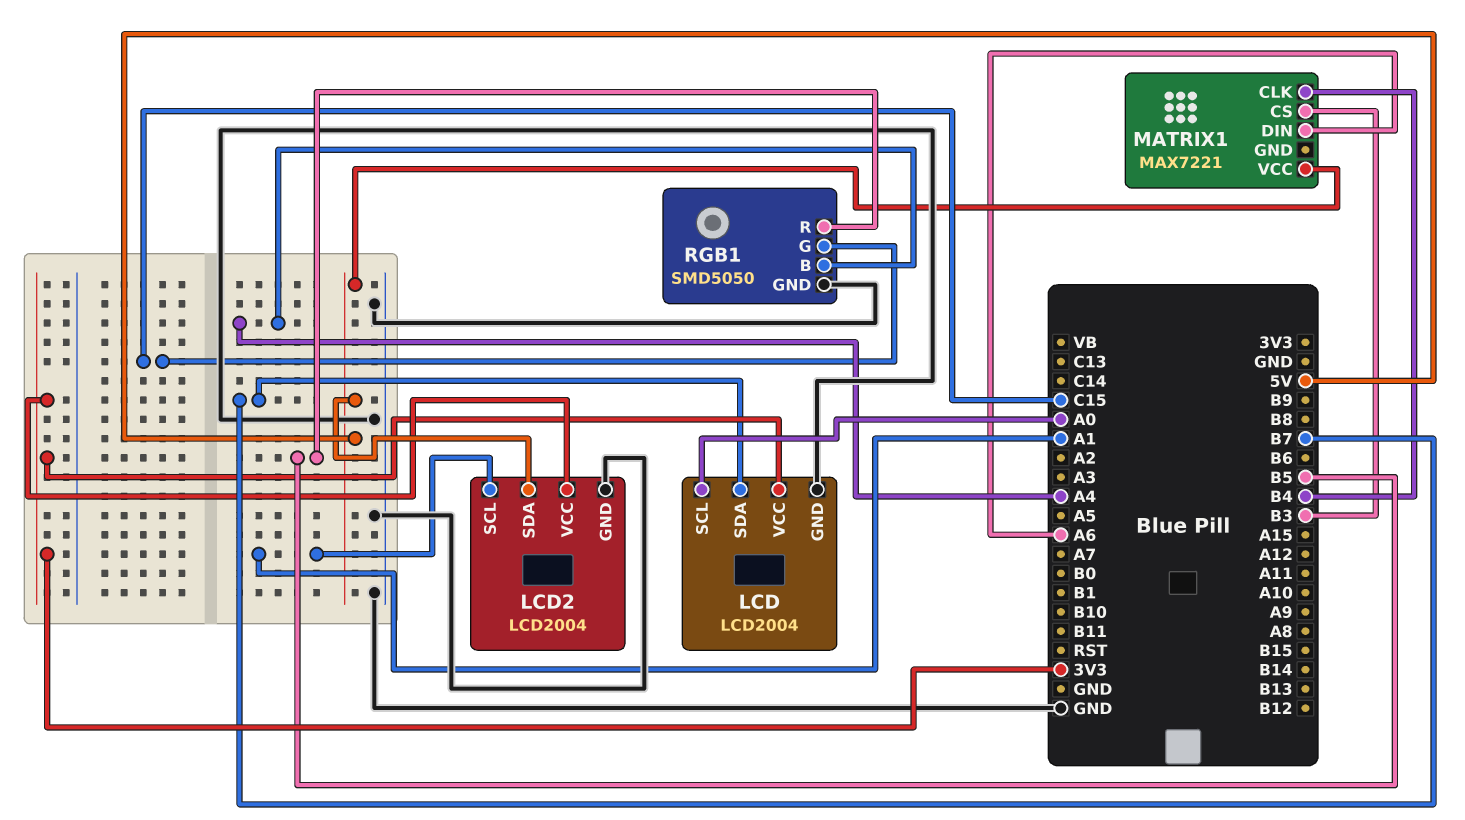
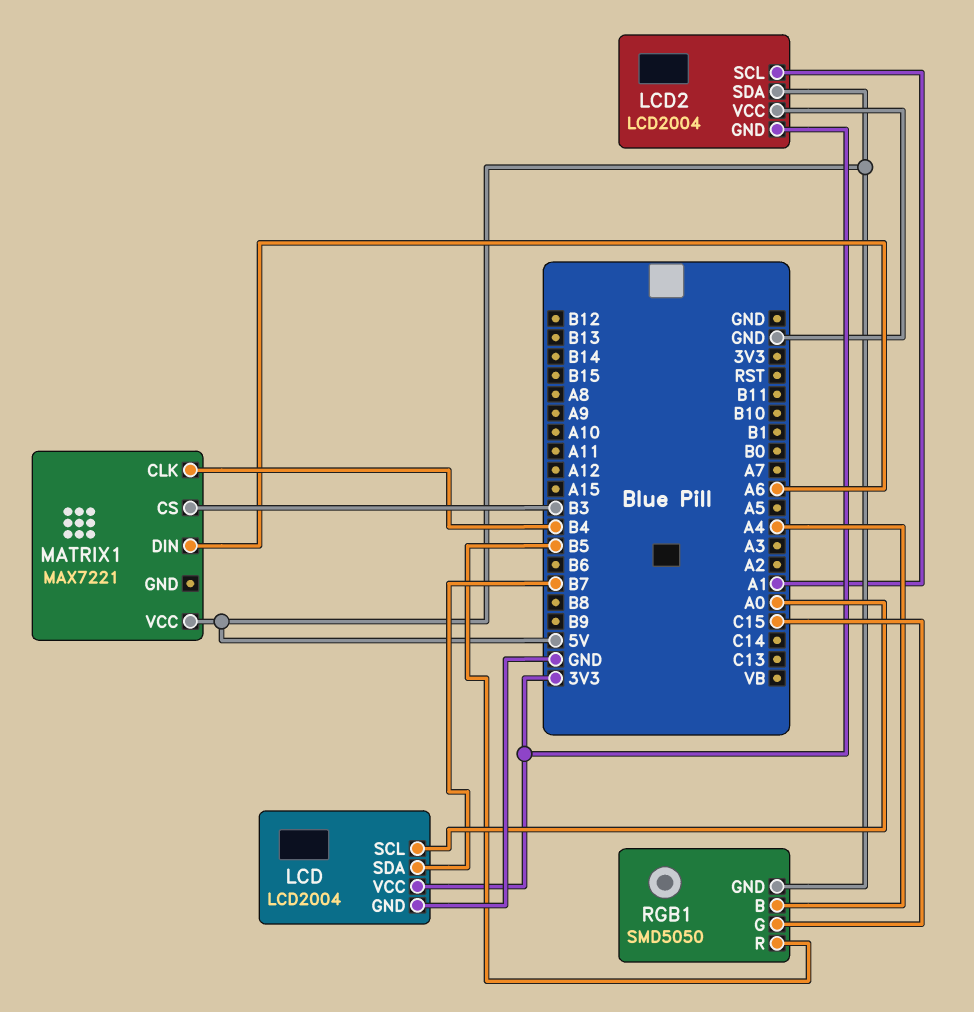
LCD2 pin GND: GND -> 3V3
LCD2 pin VCC: 3V3 -> GND
RGB1 pin GND: GND -> 5V

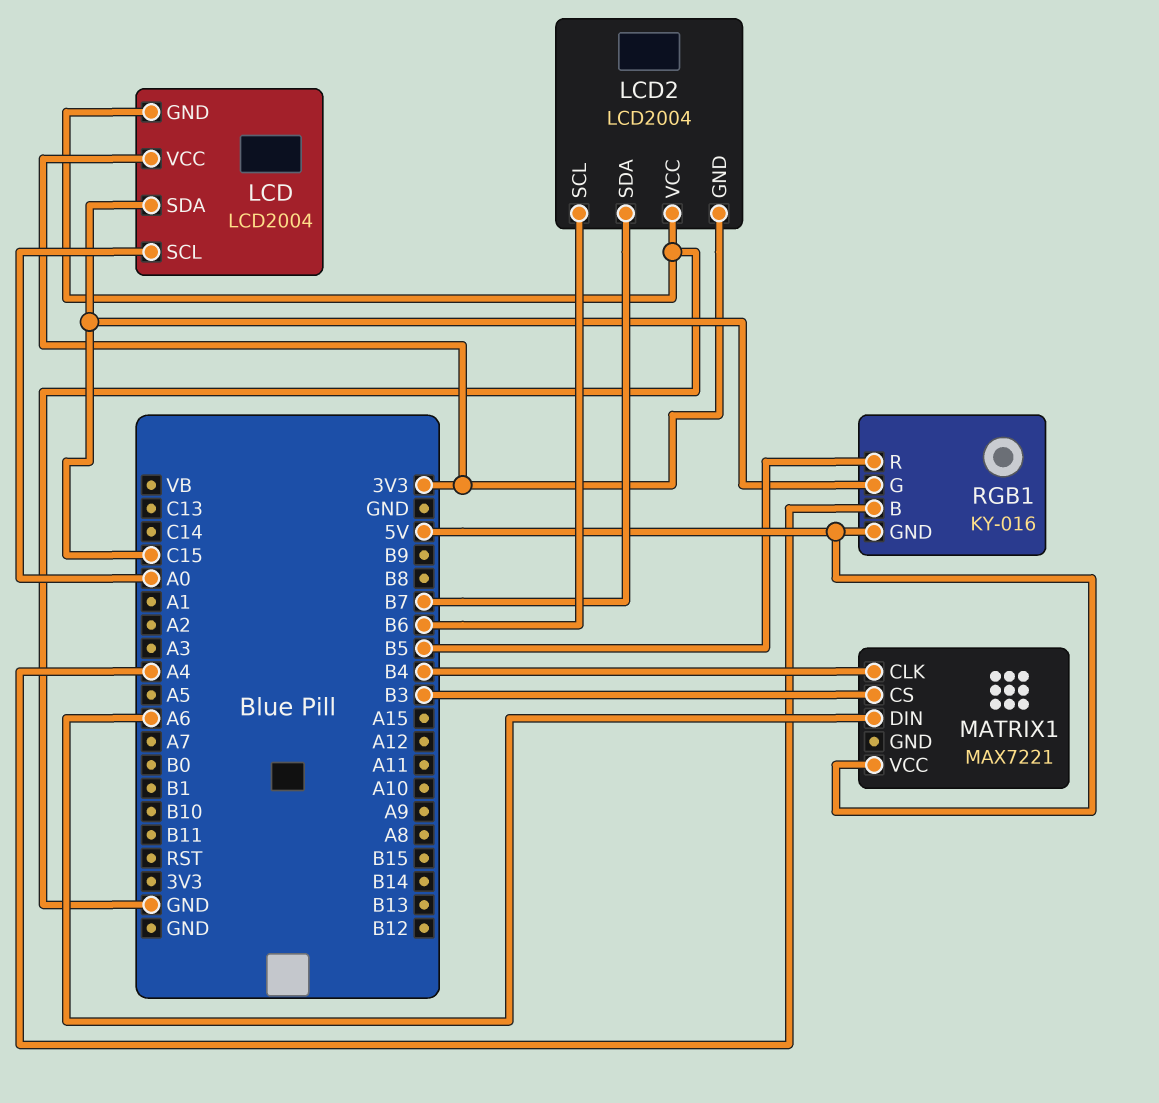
LCD pin SDA: B7 -> C15
LCD2 pin SCL: A1 -> B6
LCD2 pin SDA: 5V -> B7
RGB1: SMD5050 -> KY-016

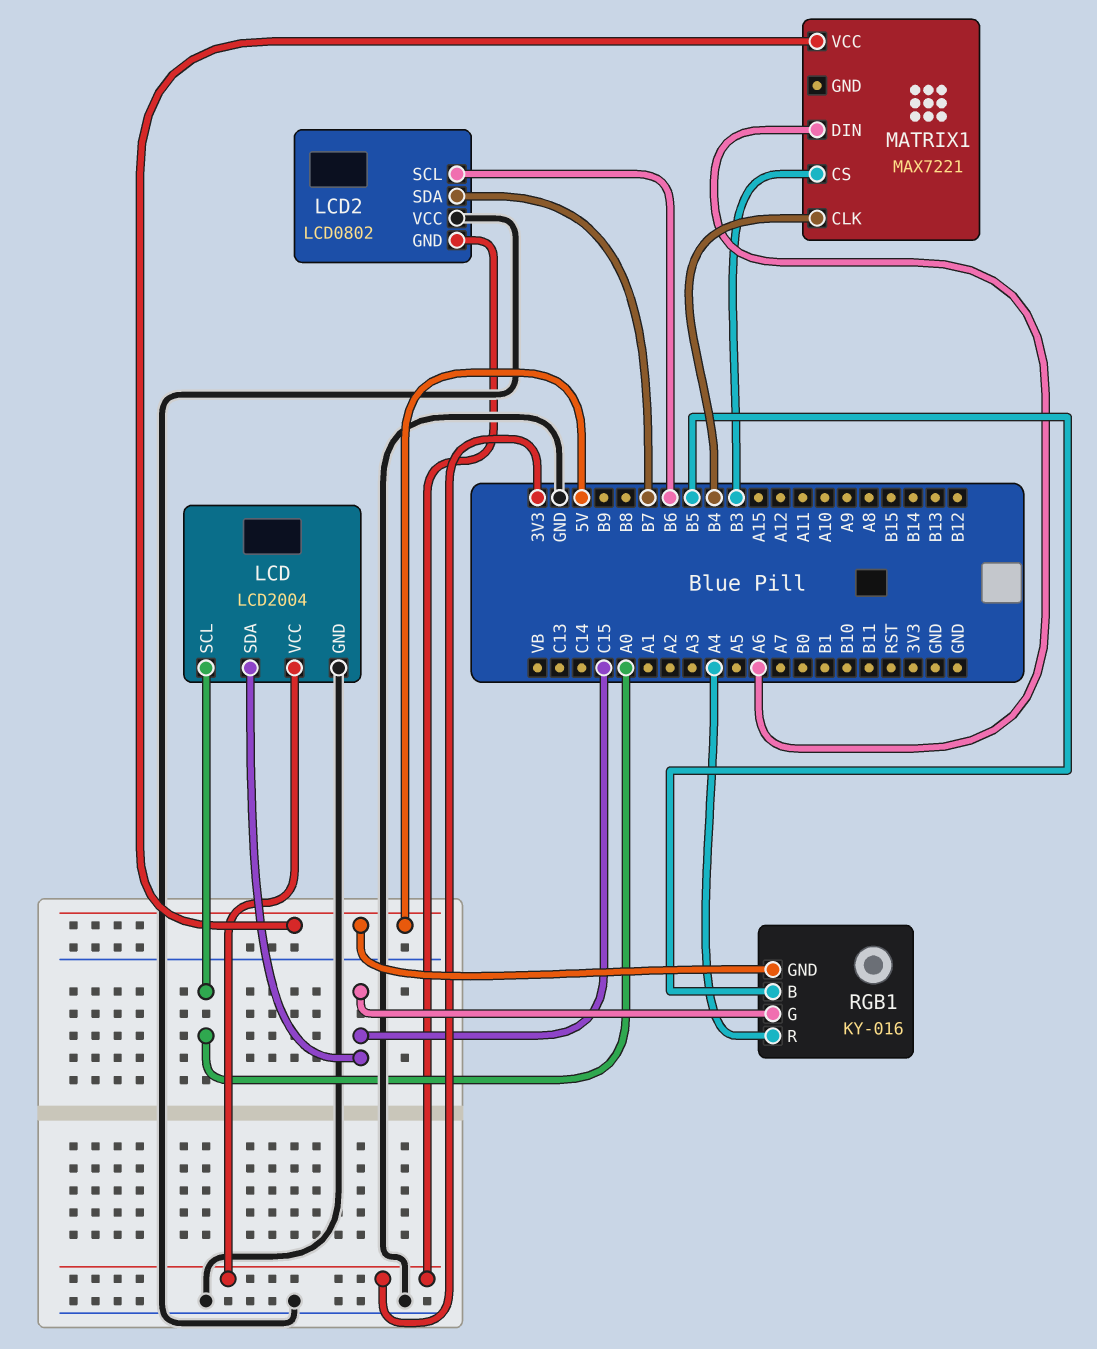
LCD2: LCD2004 -> LCD0802
RGB1 pin B: A4 -> B5
RGB1 pin R: B5 -> A4

